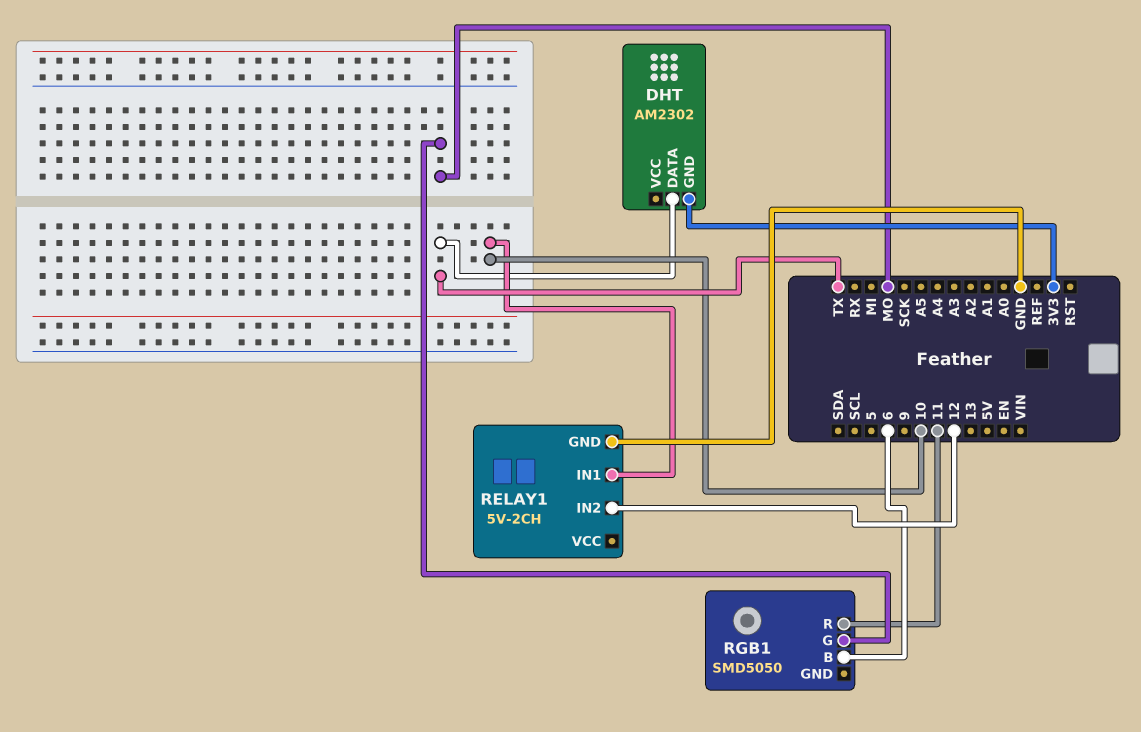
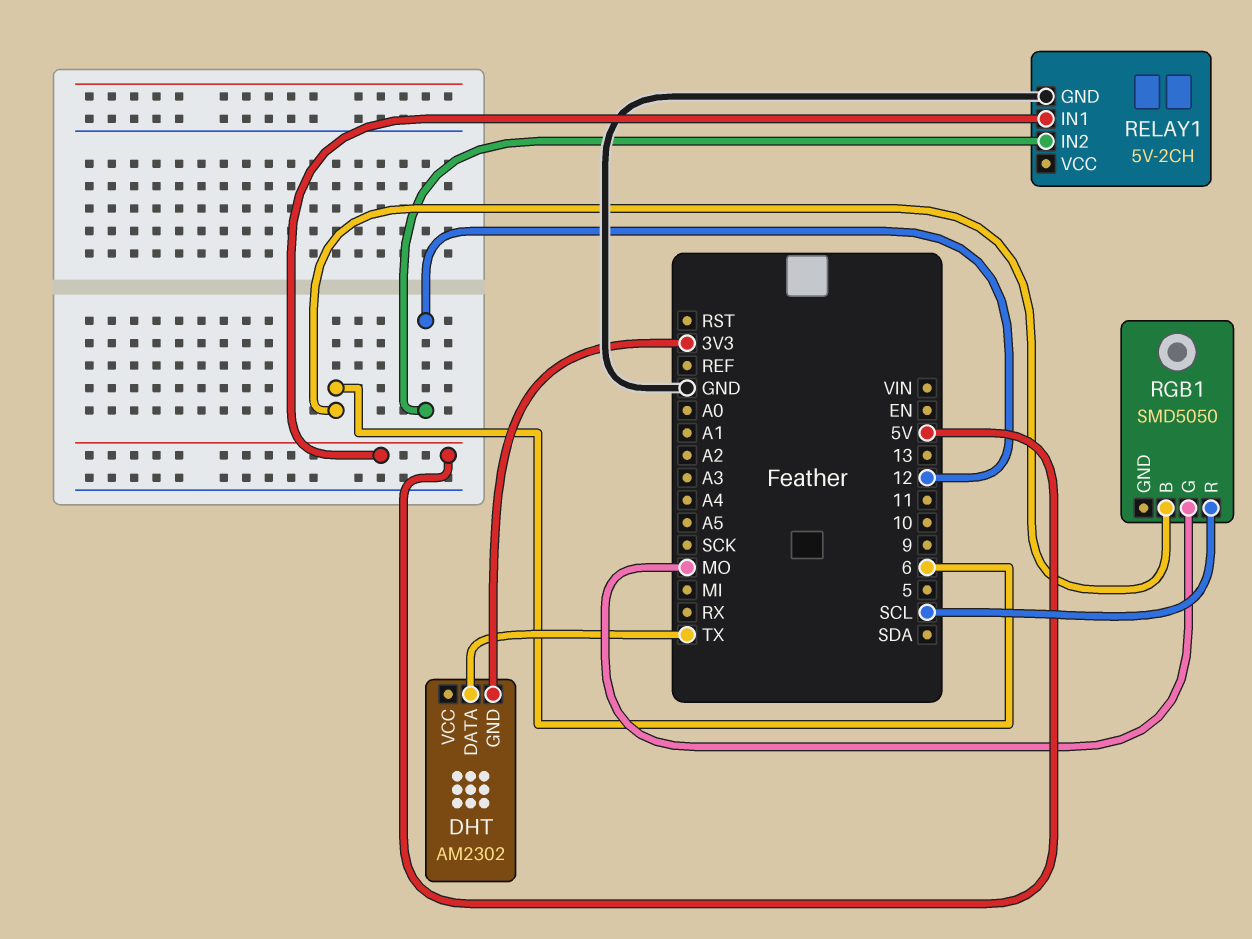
RELAY1 pin IN1: 10 -> 5V
RGB1 pin R: 11 -> SCL

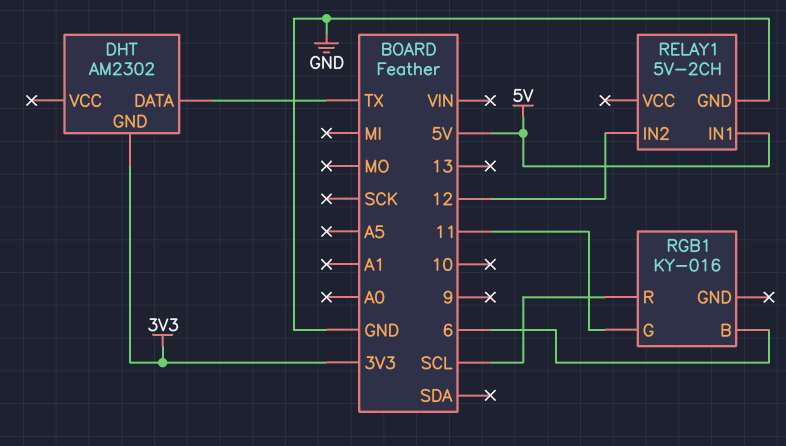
RGB1: SMD5050 -> KY-016
RGB1 pin G: MO -> 11

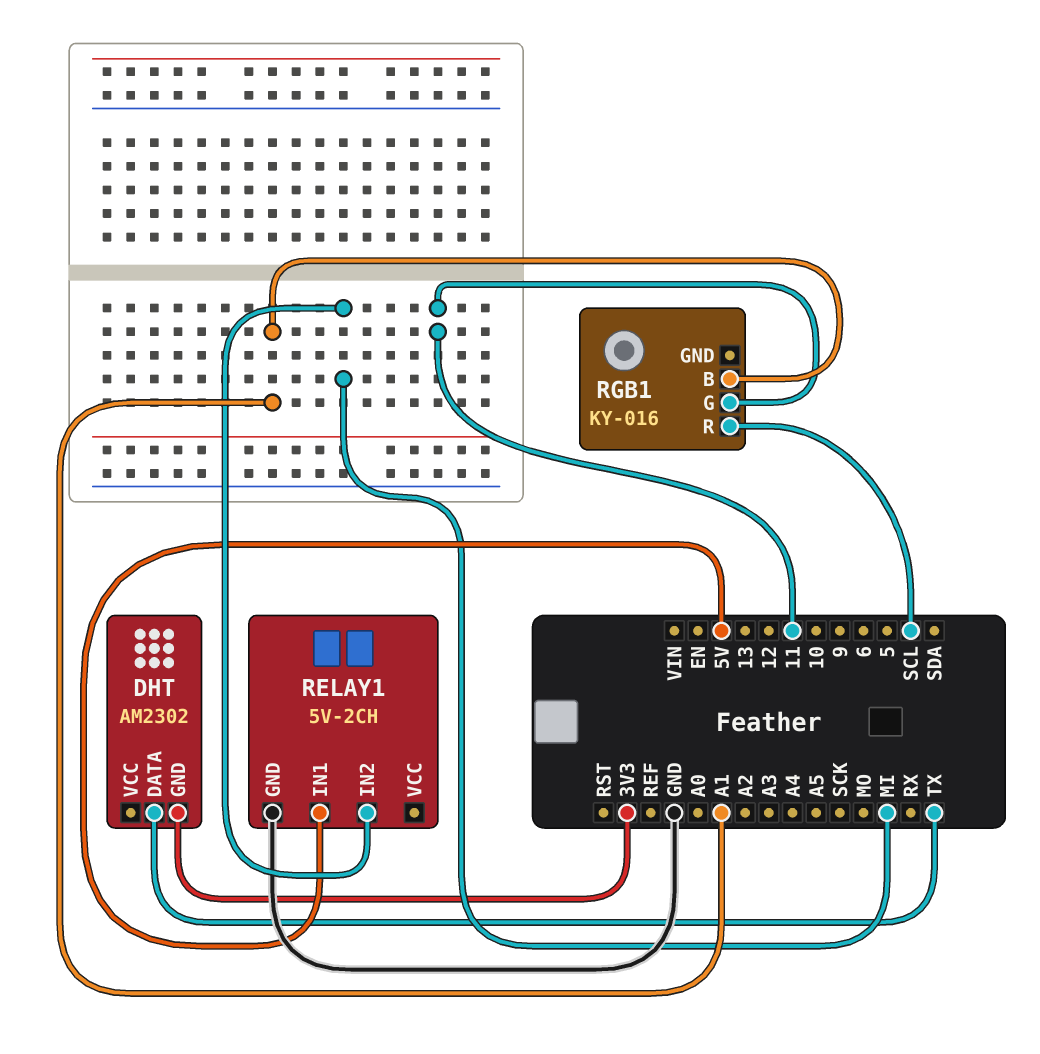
RELAY1 pin IN2: 12 -> MI
RGB1 pin B: 6 -> A1

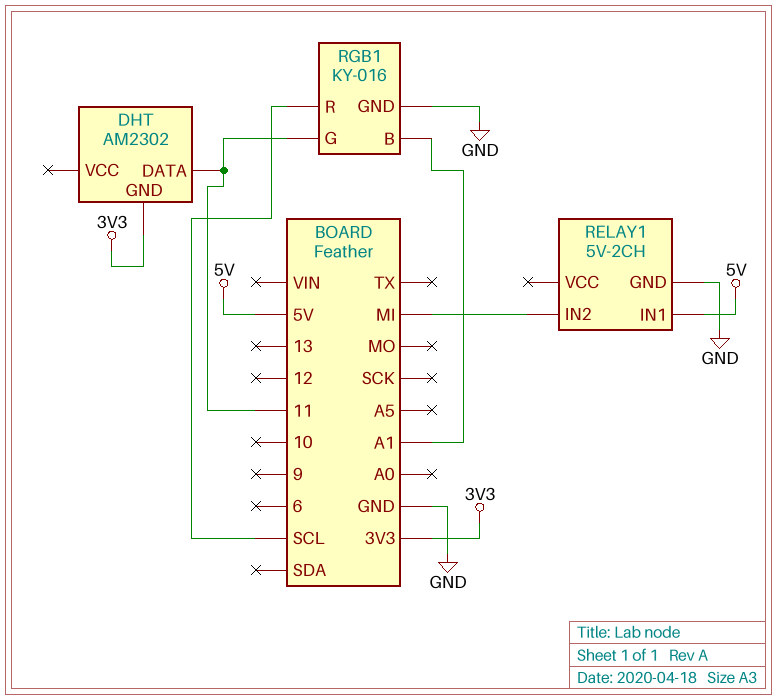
DHT pin DATA: TX -> 11
RGB1 pin GND: none -> GND

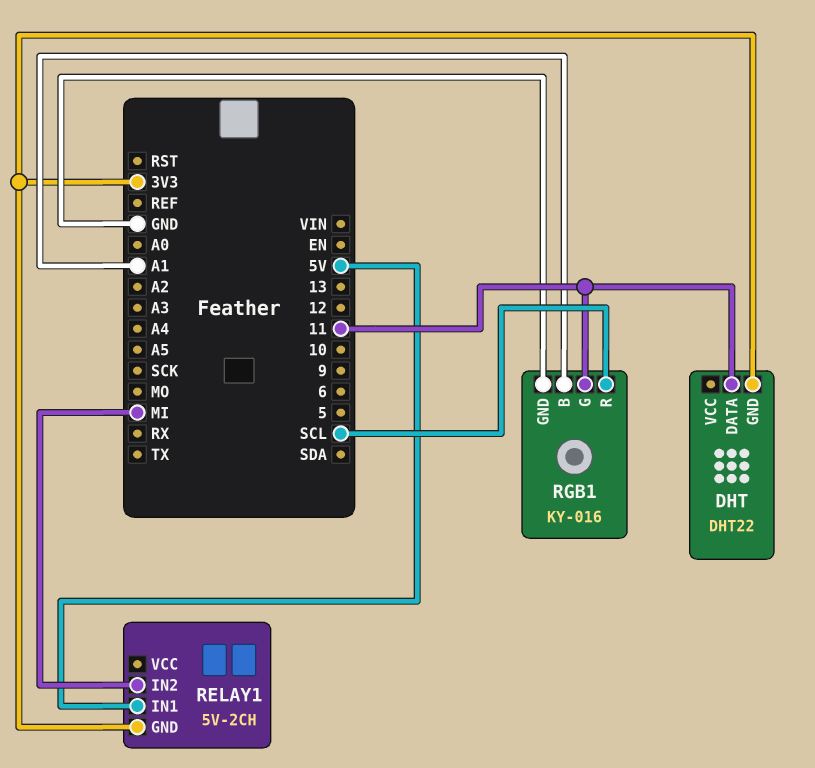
DHT: AM2302 -> DHT22
RELAY1 pin GND: GND -> 3V3

